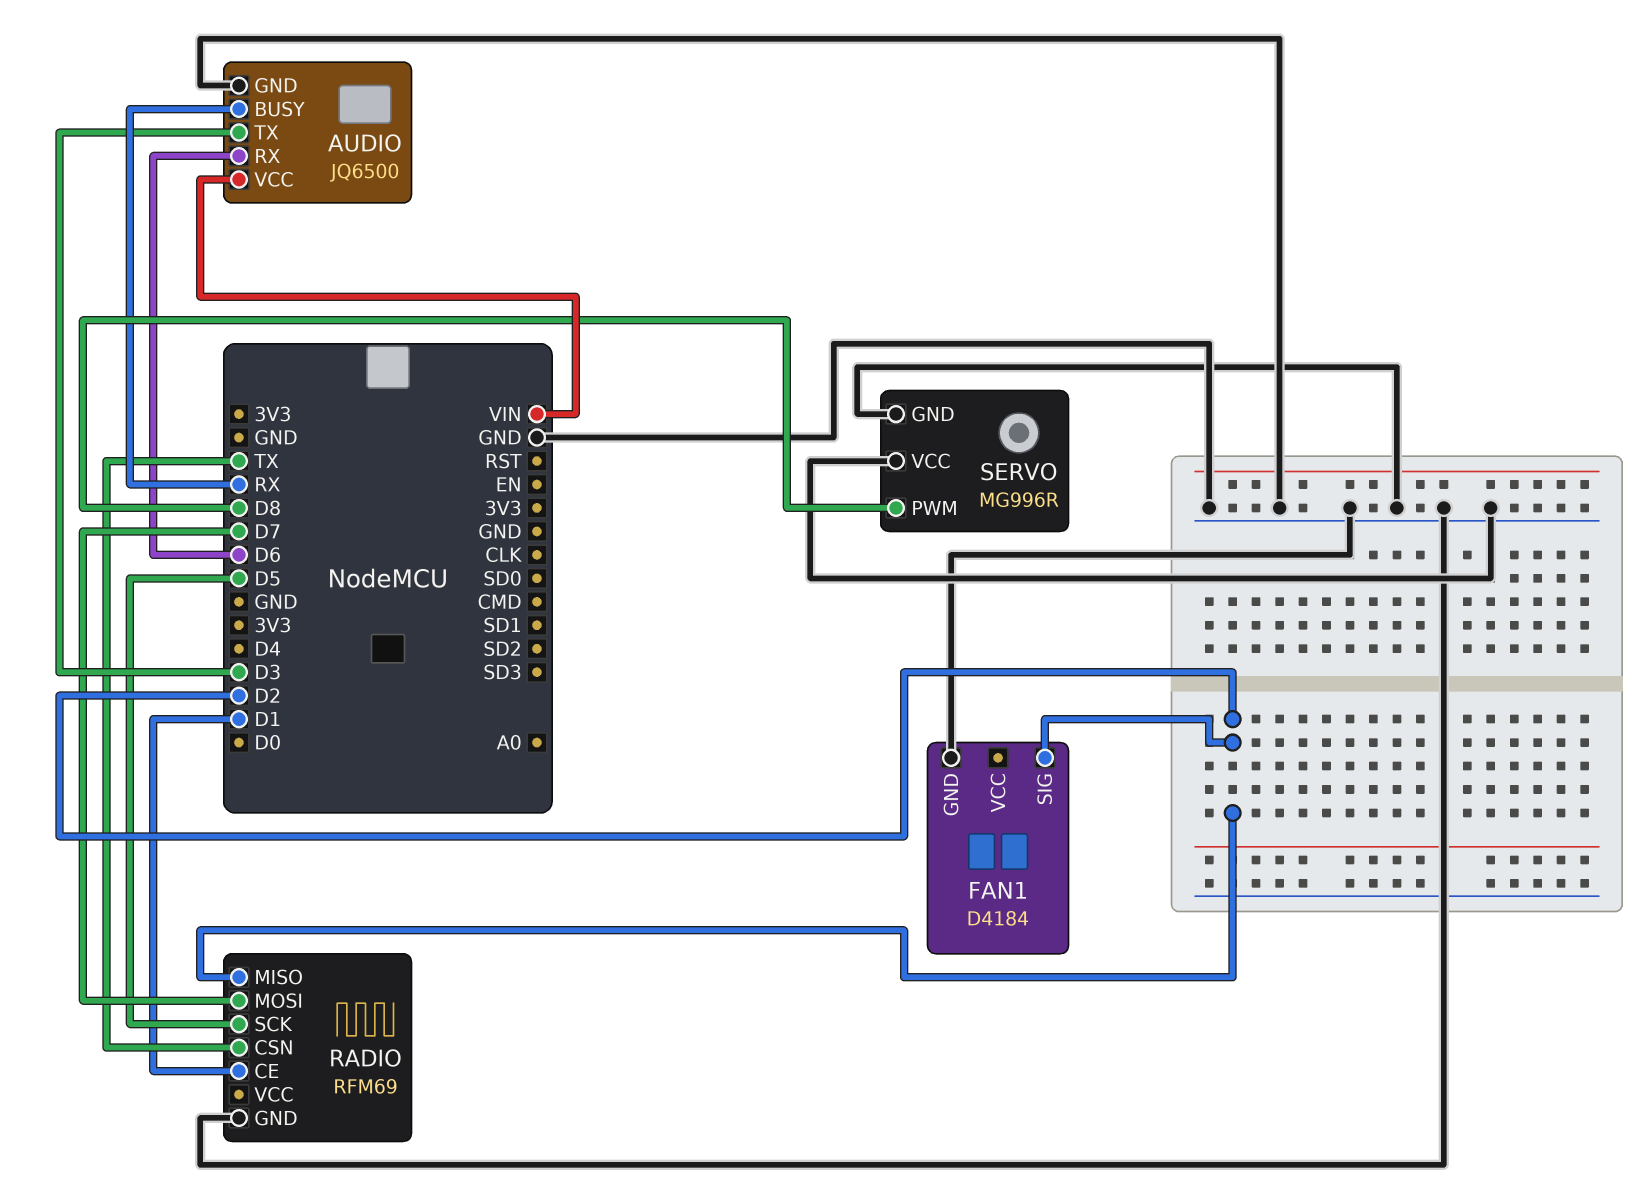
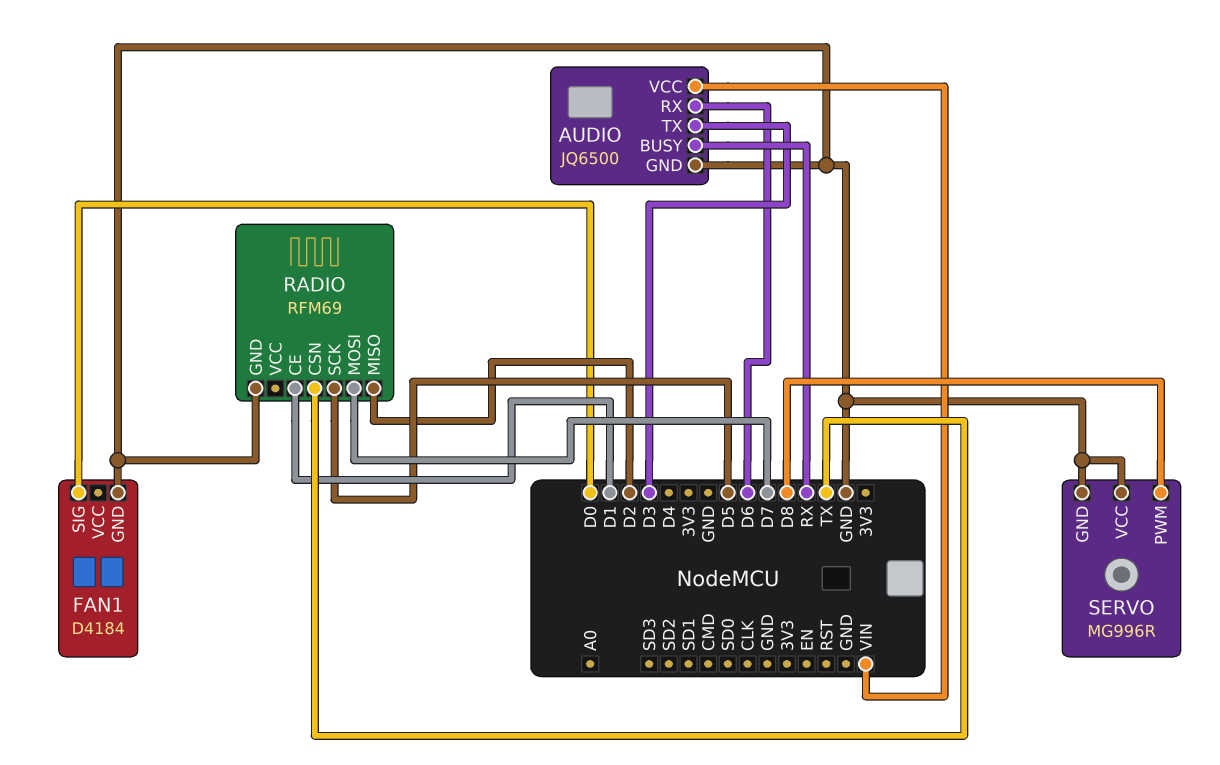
FAN1 pin SIG: D2 -> D0

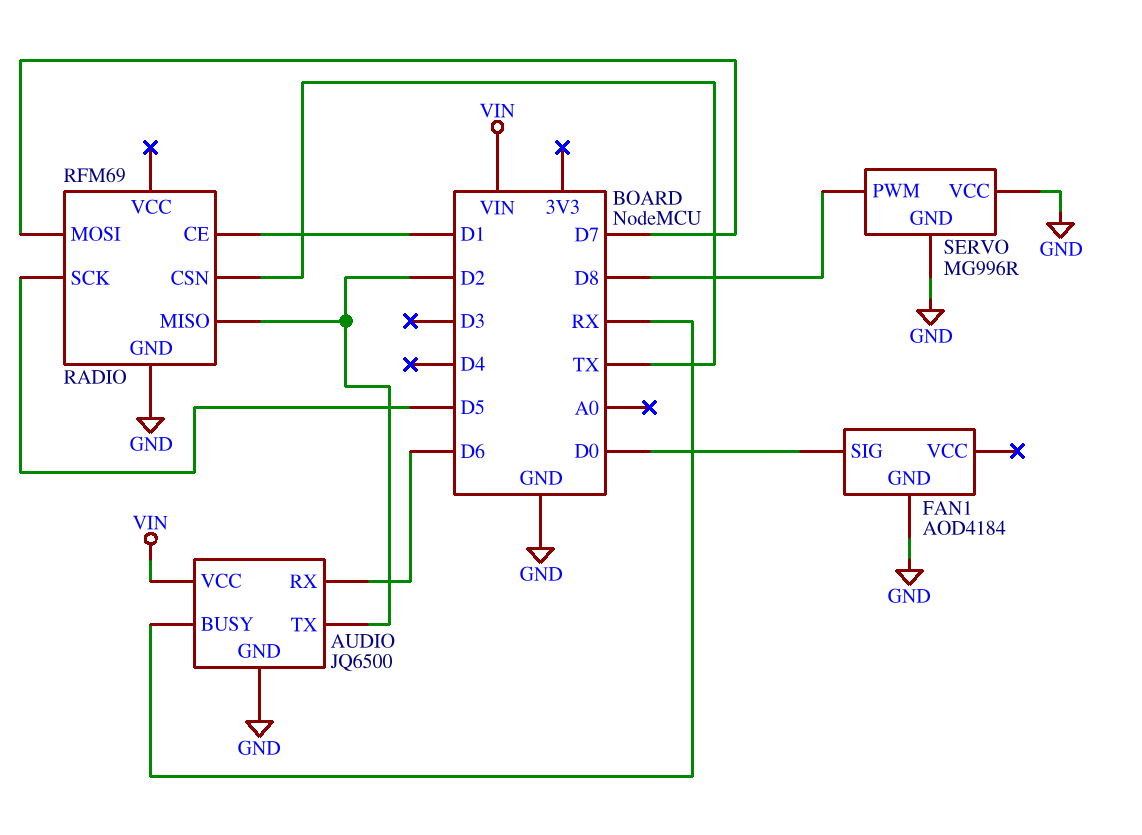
AUDIO pin TX: D3 -> D2
FAN1: D4184 -> AOD4184

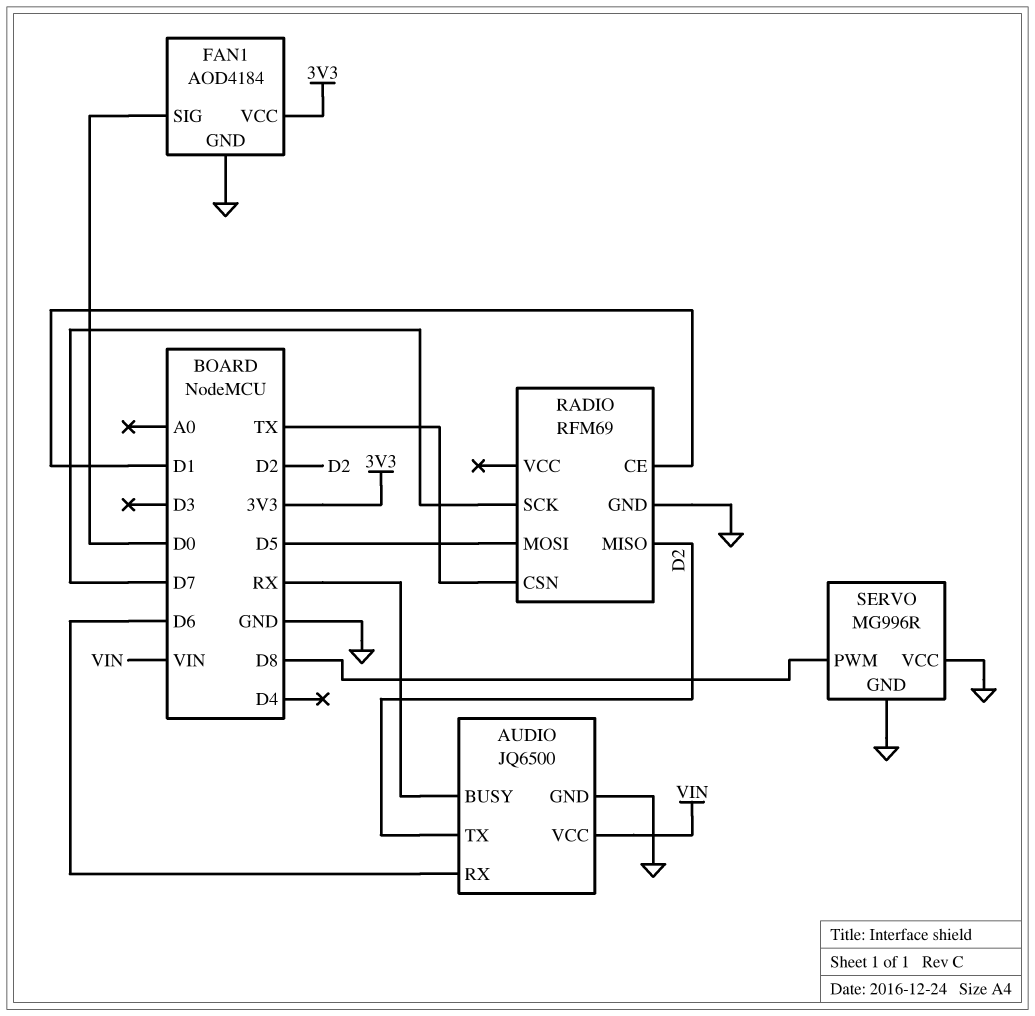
FAN1 pin VCC: none -> 3V3
RADIO pin MOSI: D7 -> D5
RADIO pin SCK: D5 -> D7

